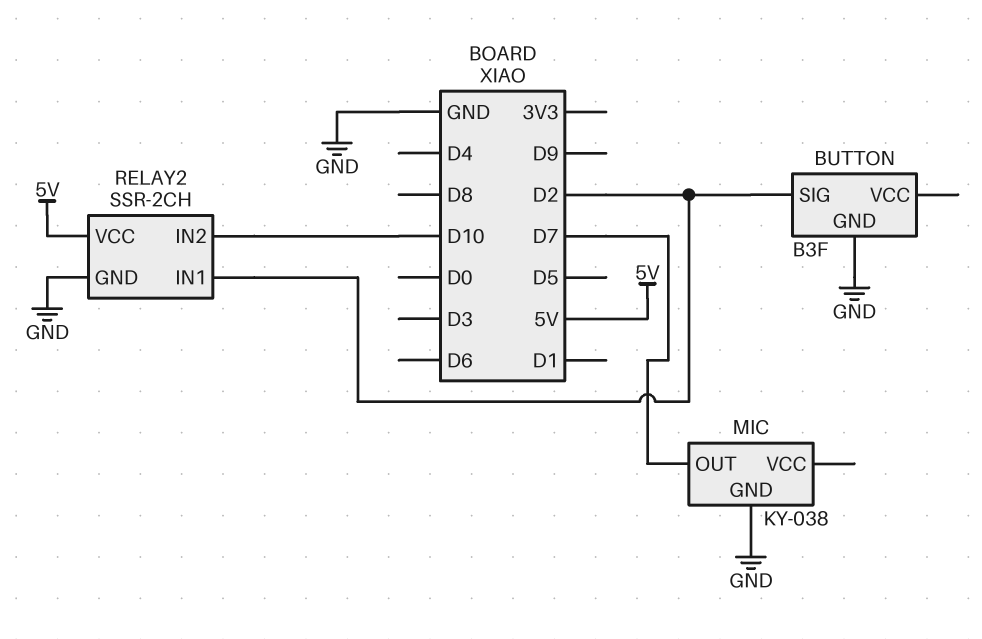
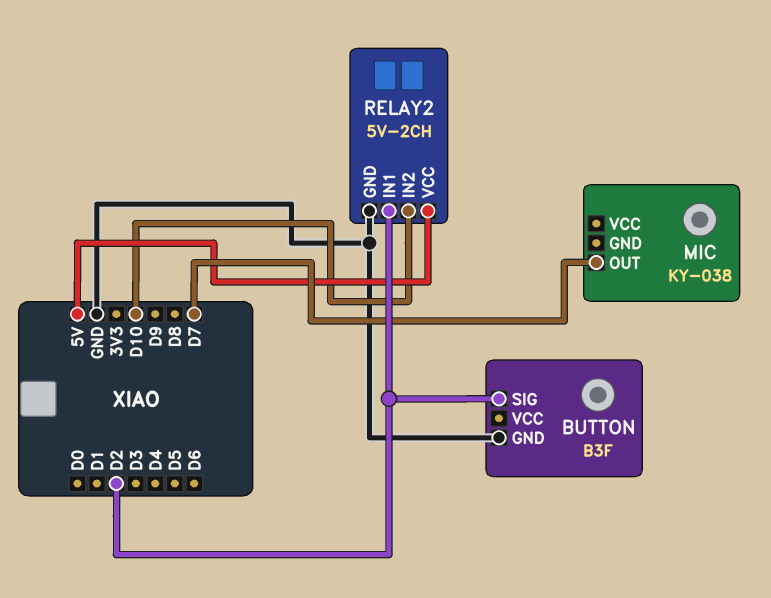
MIC pin GND: GND -> none
RELAY2: SSR-2CH -> 5V-2CH

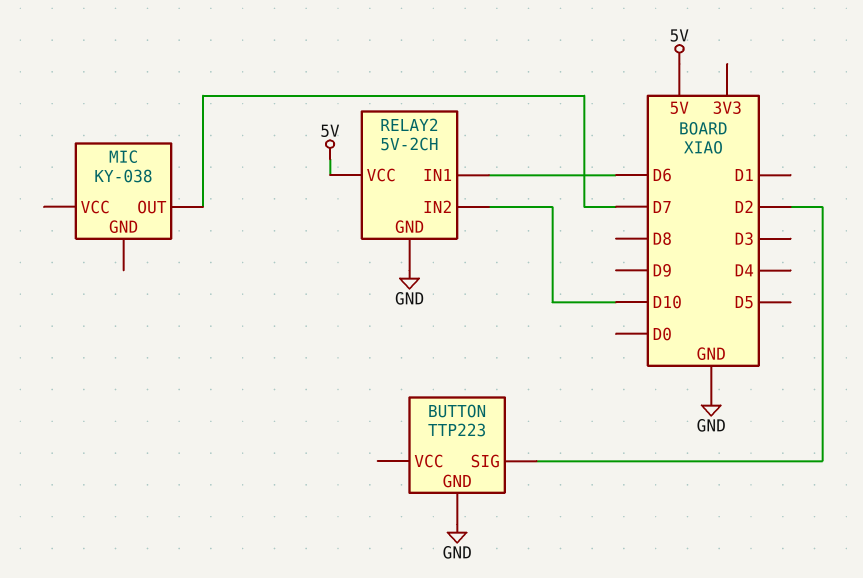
BUTTON: B3F -> TTP223
RELAY2 pin IN1: D2 -> D6

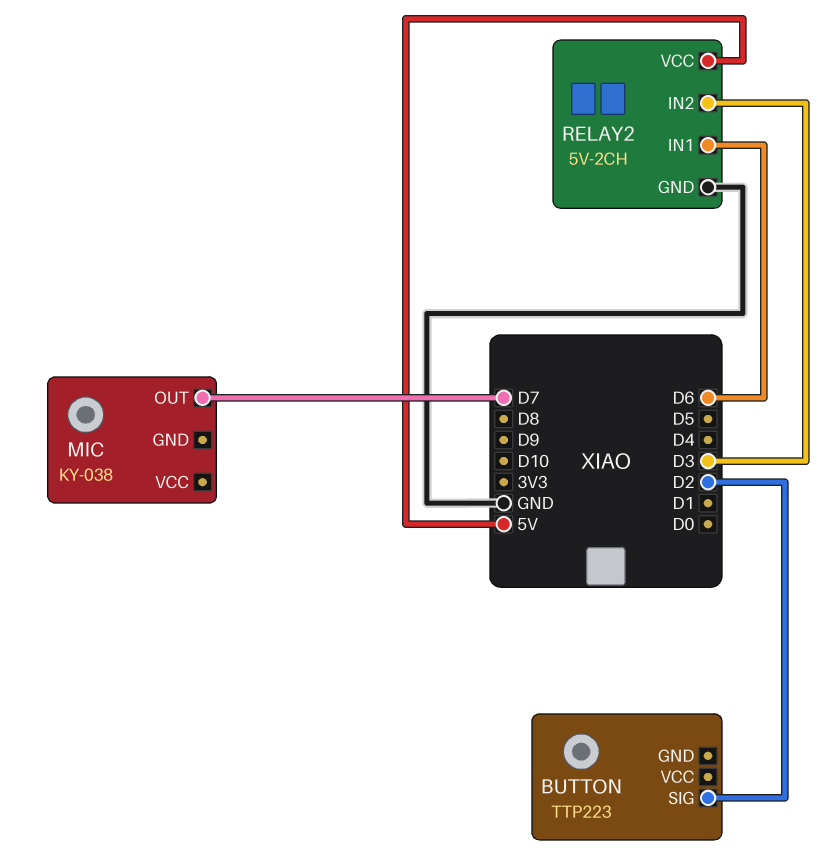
BUTTON pin GND: GND -> none
RELAY2 pin IN2: D10 -> D3

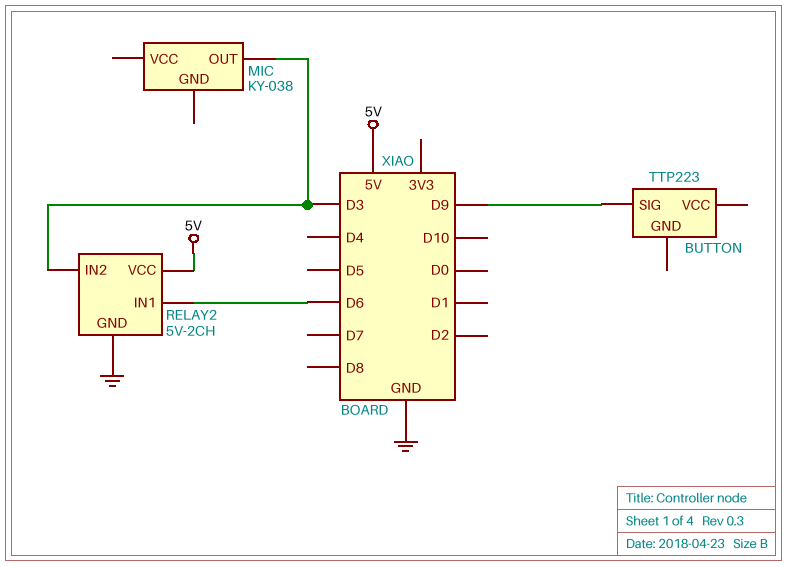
BUTTON pin SIG: D2 -> D9
MIC pin OUT: D7 -> D3

